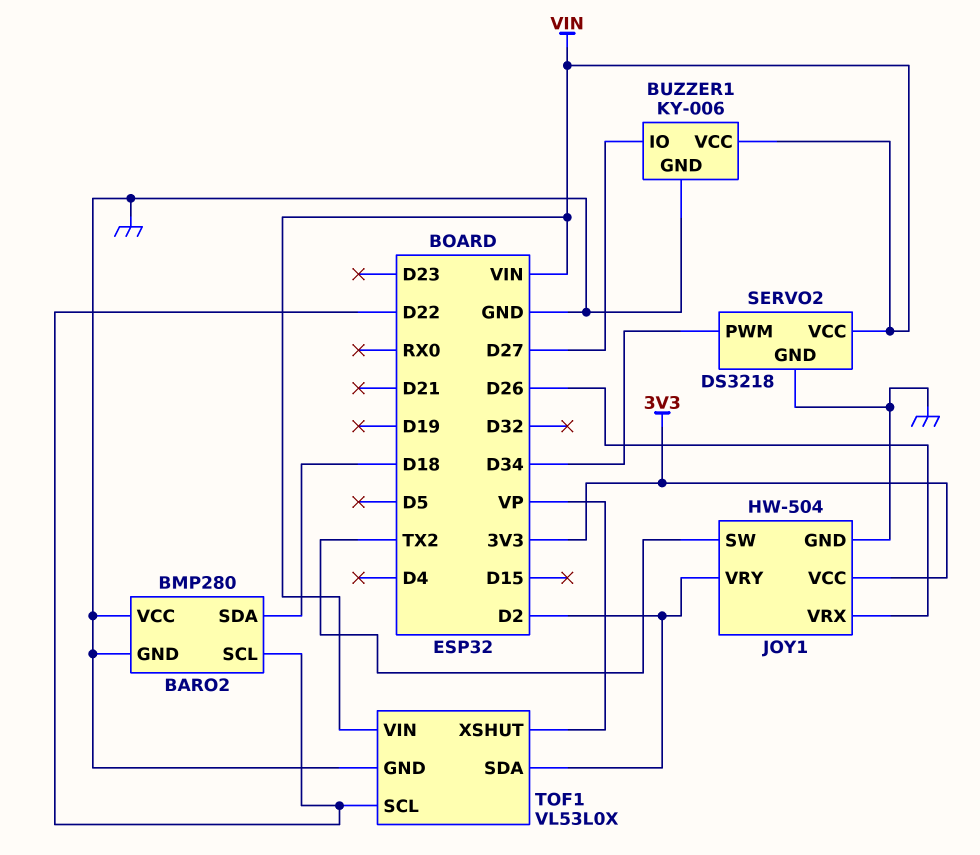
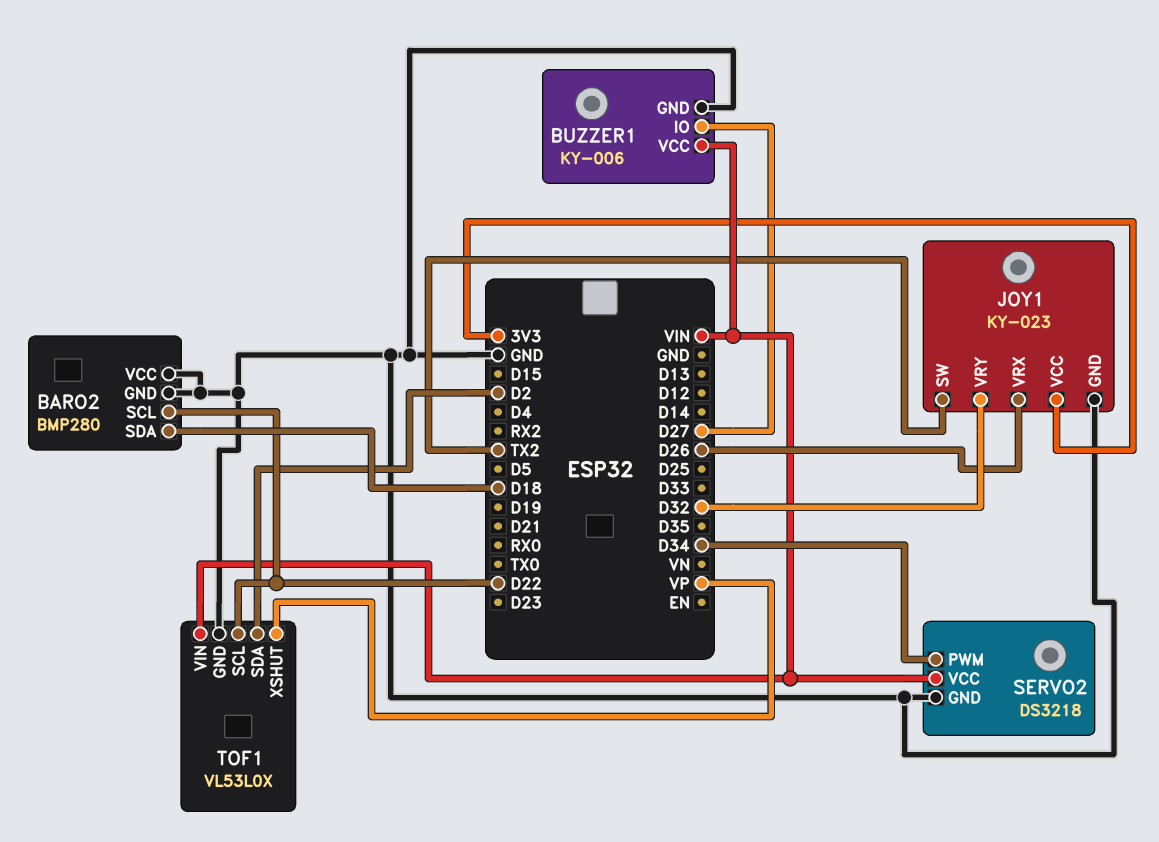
JOY1: HW-504 -> KY-023
JOY1 pin VRY: D2 -> D32

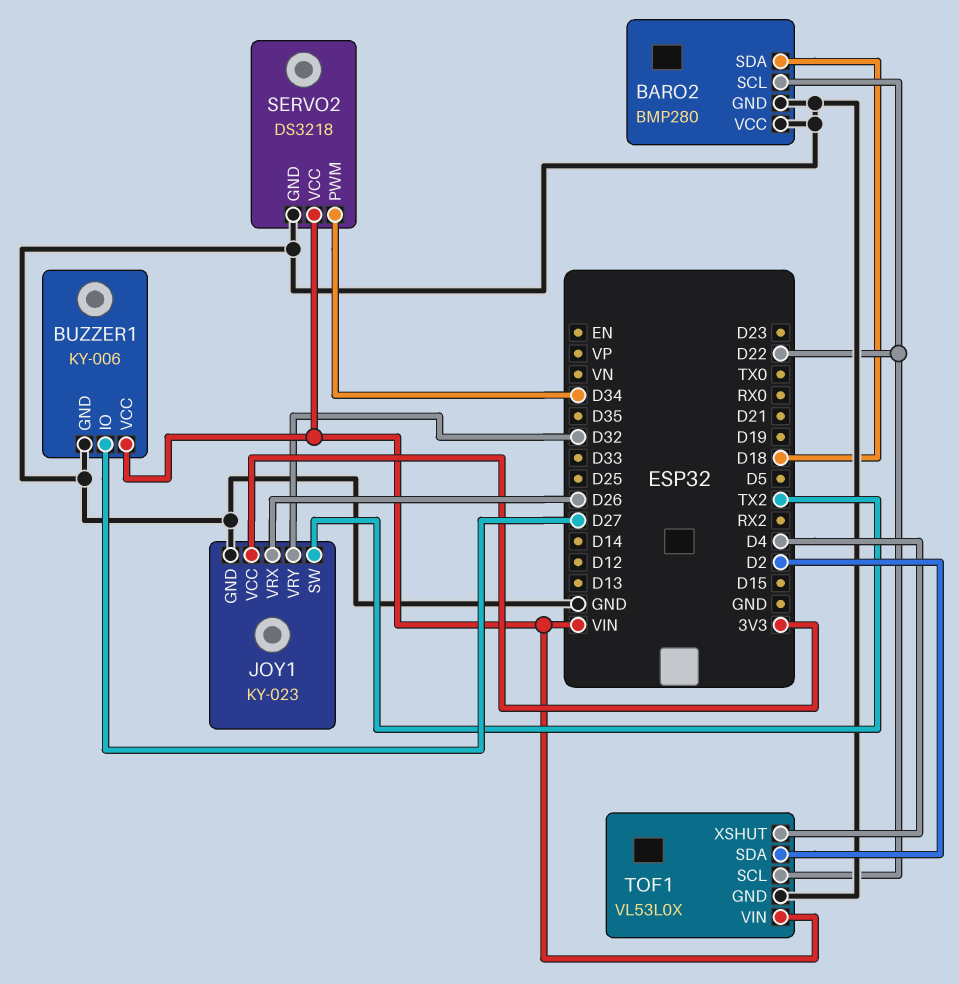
TOF1 pin XSHUT: VP -> D4

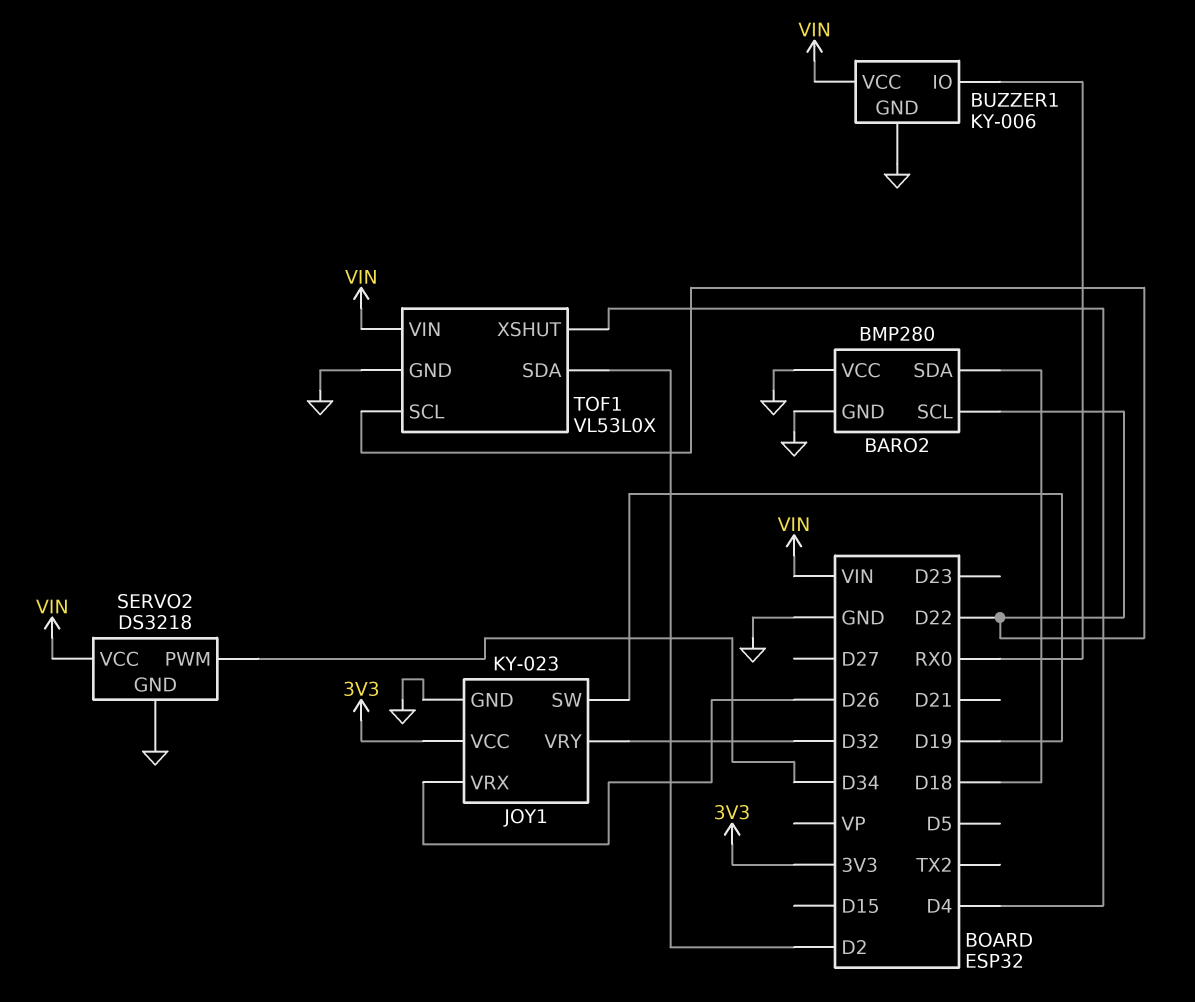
BUZZER1 pin IO: D27 -> RX0
JOY1 pin SW: TX2 -> D19

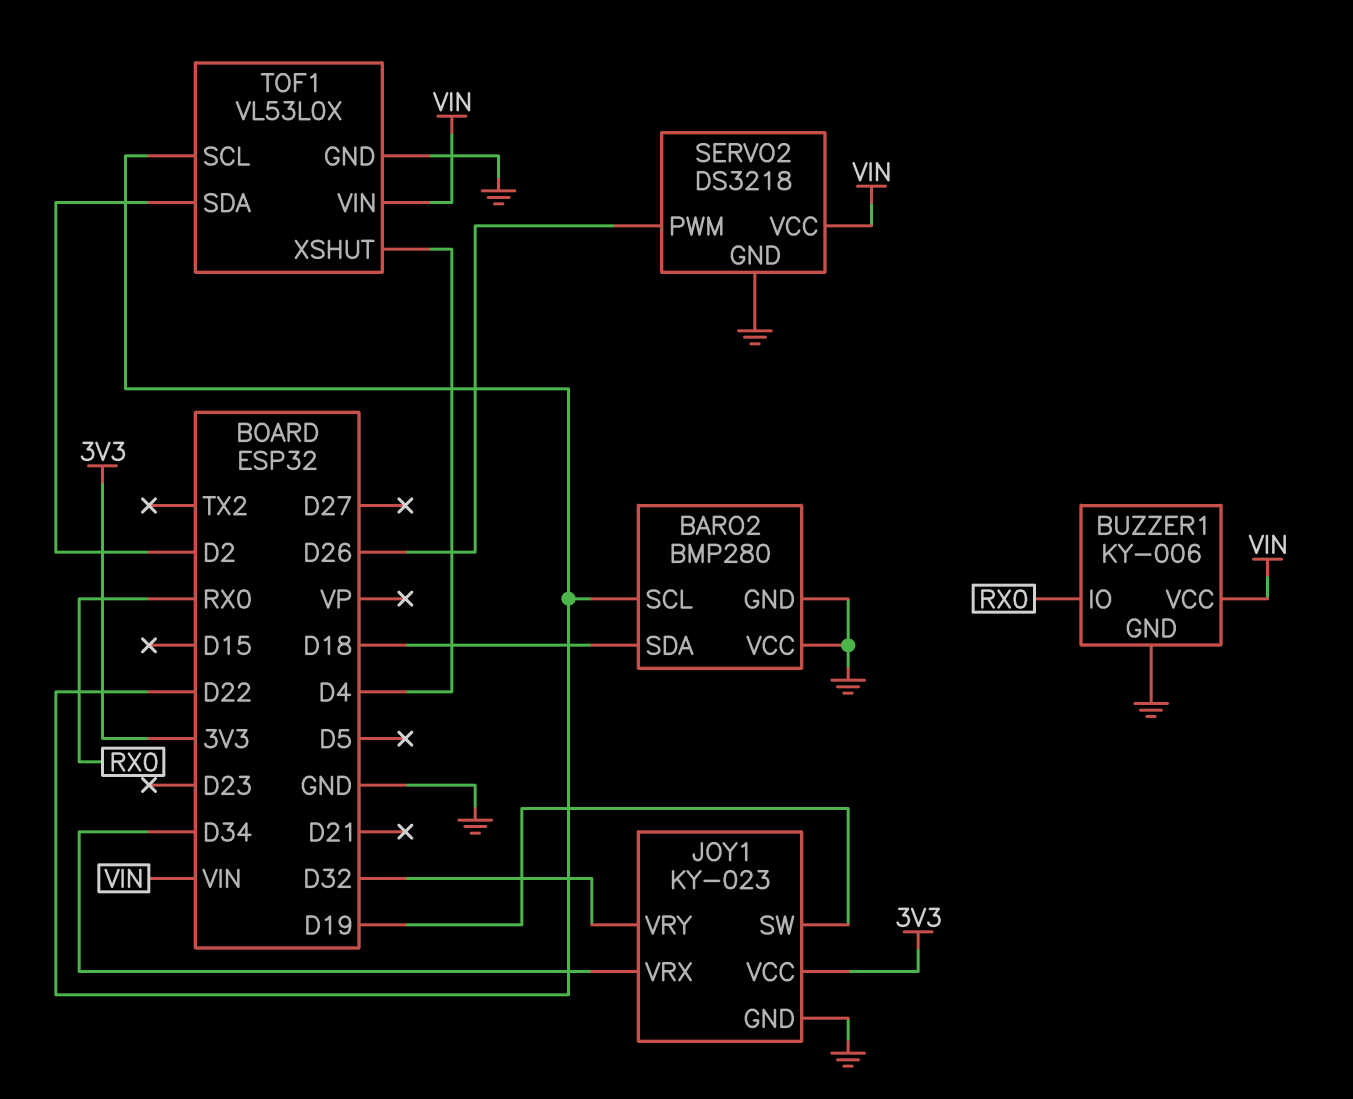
JOY1 pin VRX: D26 -> D34
SERVO2 pin PWM: D34 -> D26

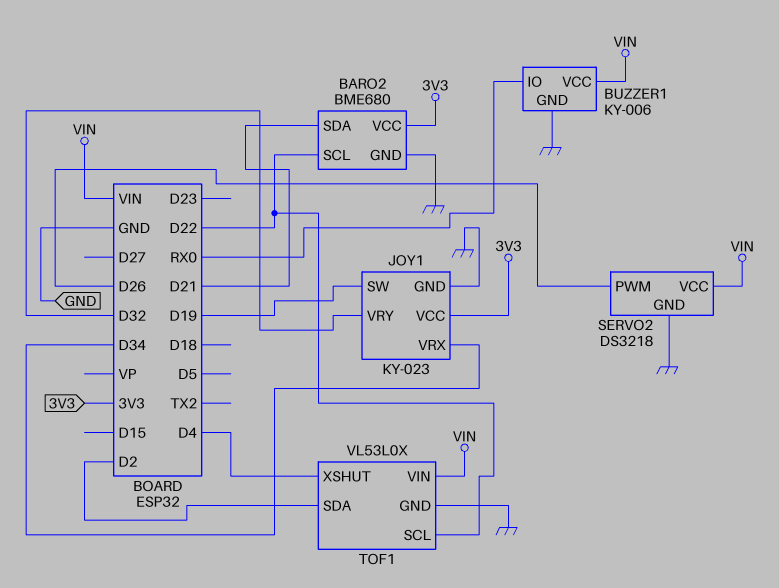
BARO2: BMP280 -> BME680
BARO2 pin SDA: D18 -> D21
BARO2 pin VCC: GND -> 3V3

